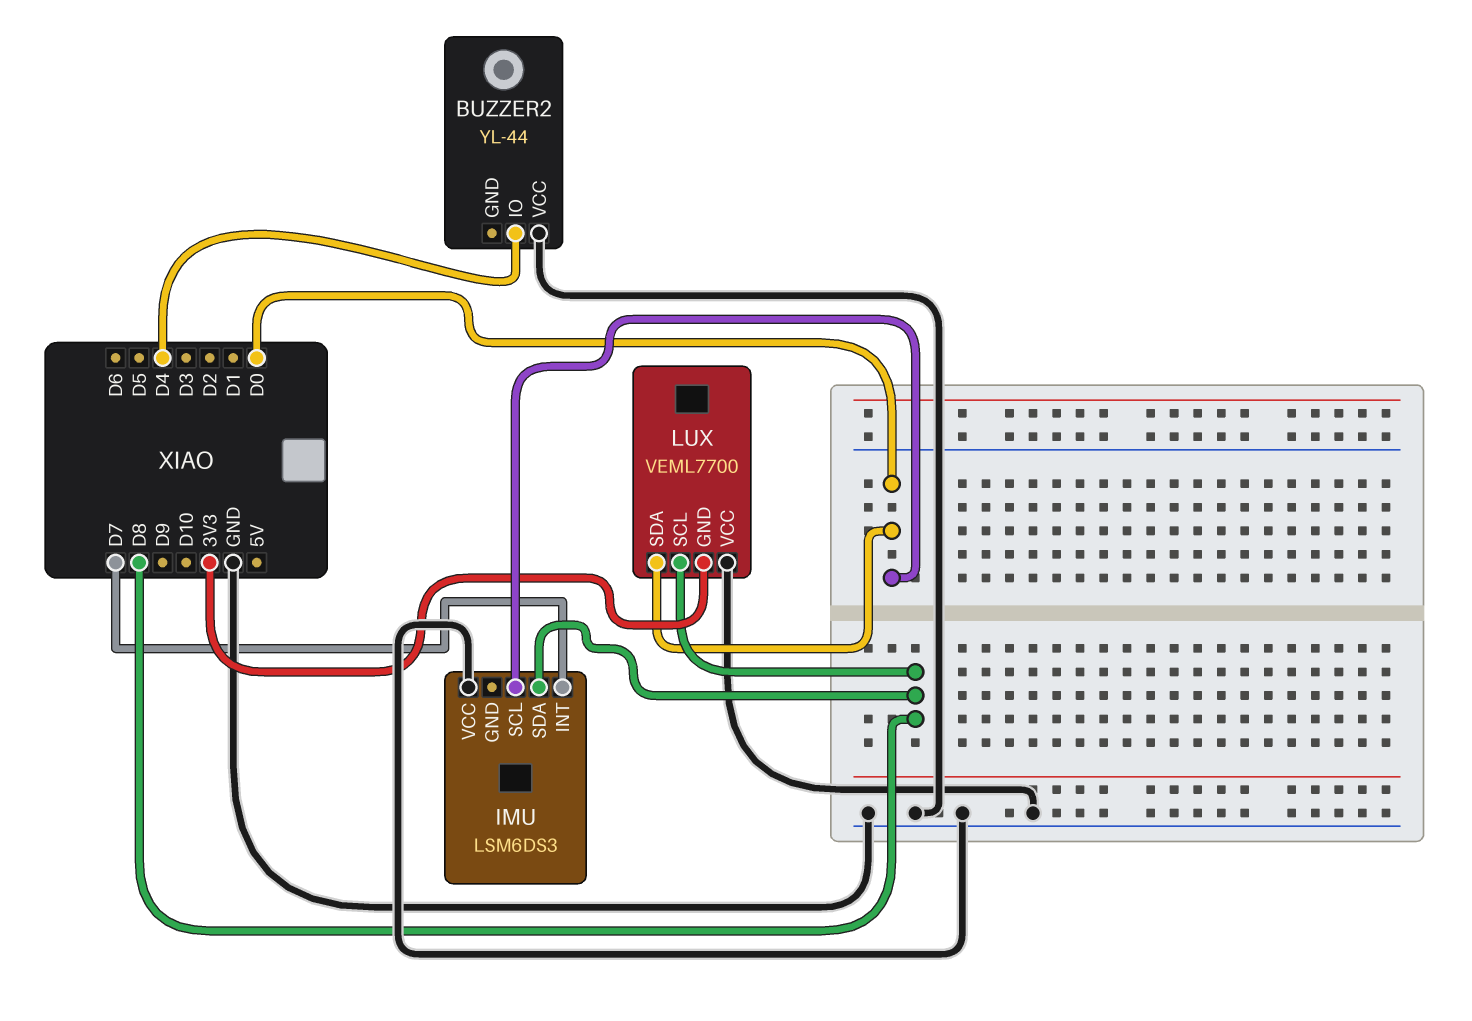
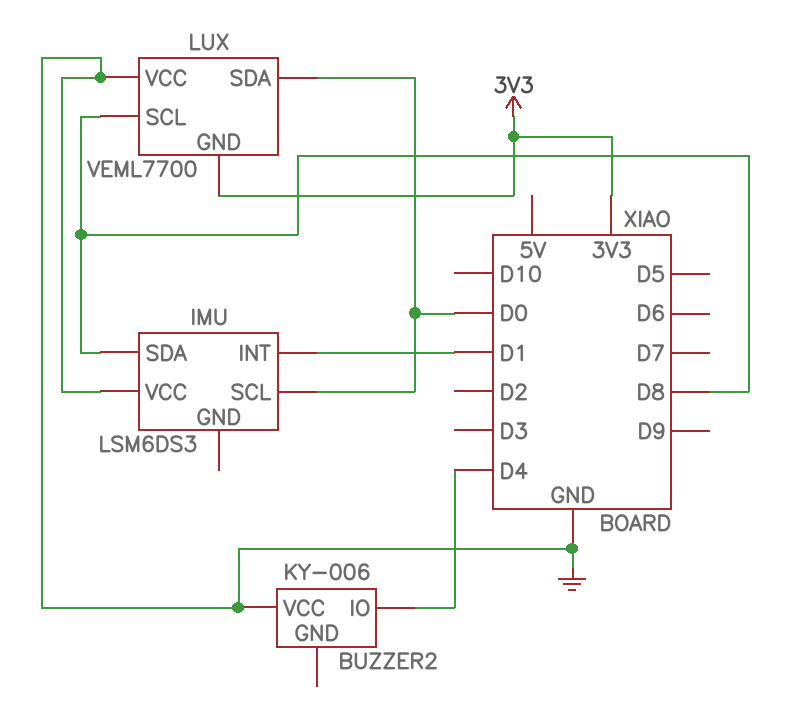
BUZZER2: YL-44 -> KY-006
IMU pin INT: D7 -> D1

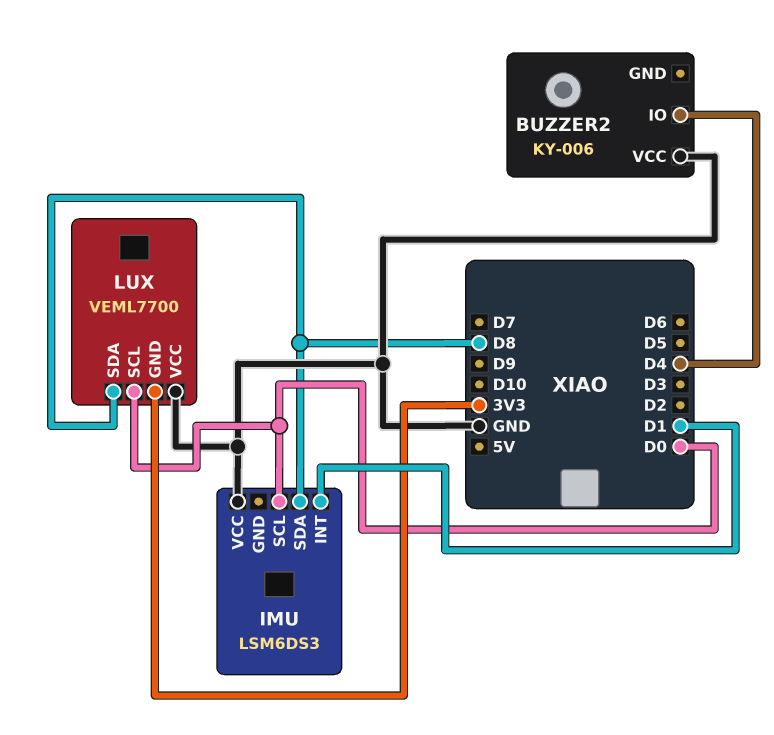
LUX pin SCL: D8 -> D0
LUX pin SDA: D0 -> D8

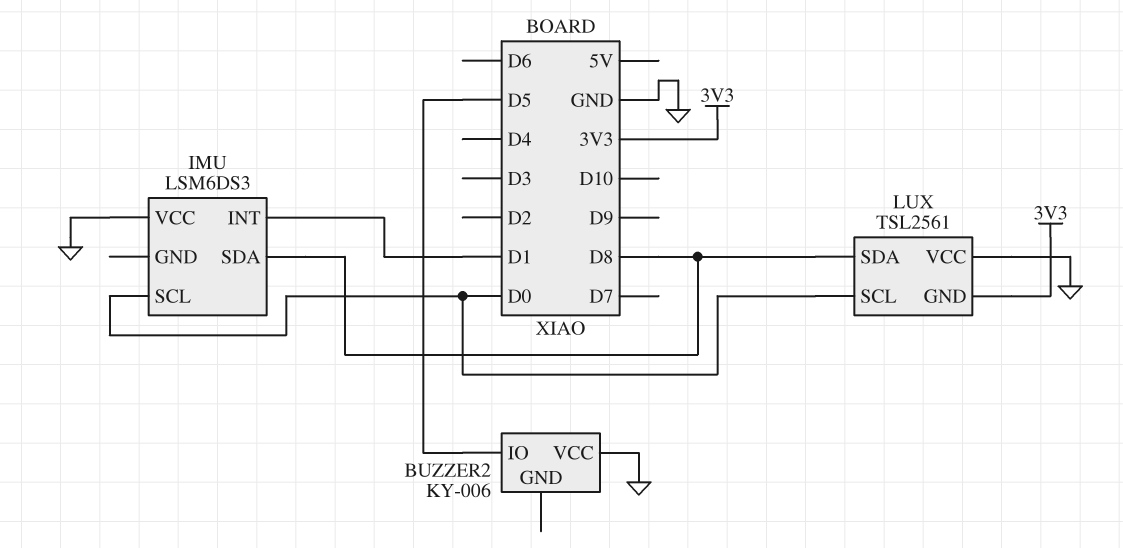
BUZZER2 pin IO: D4 -> D5
LUX: VEML7700 -> TSL2561

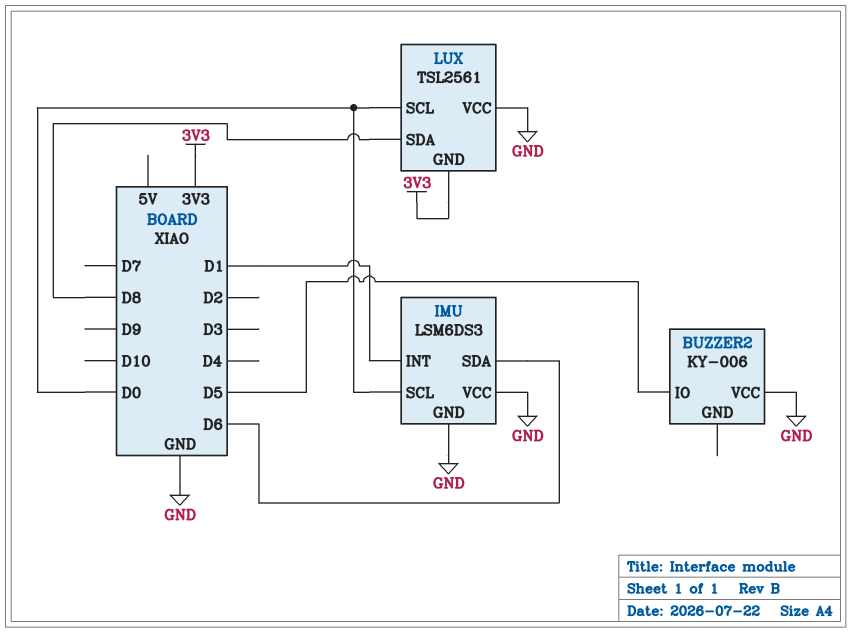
IMU pin GND: none -> GND
IMU pin SDA: D8 -> D6

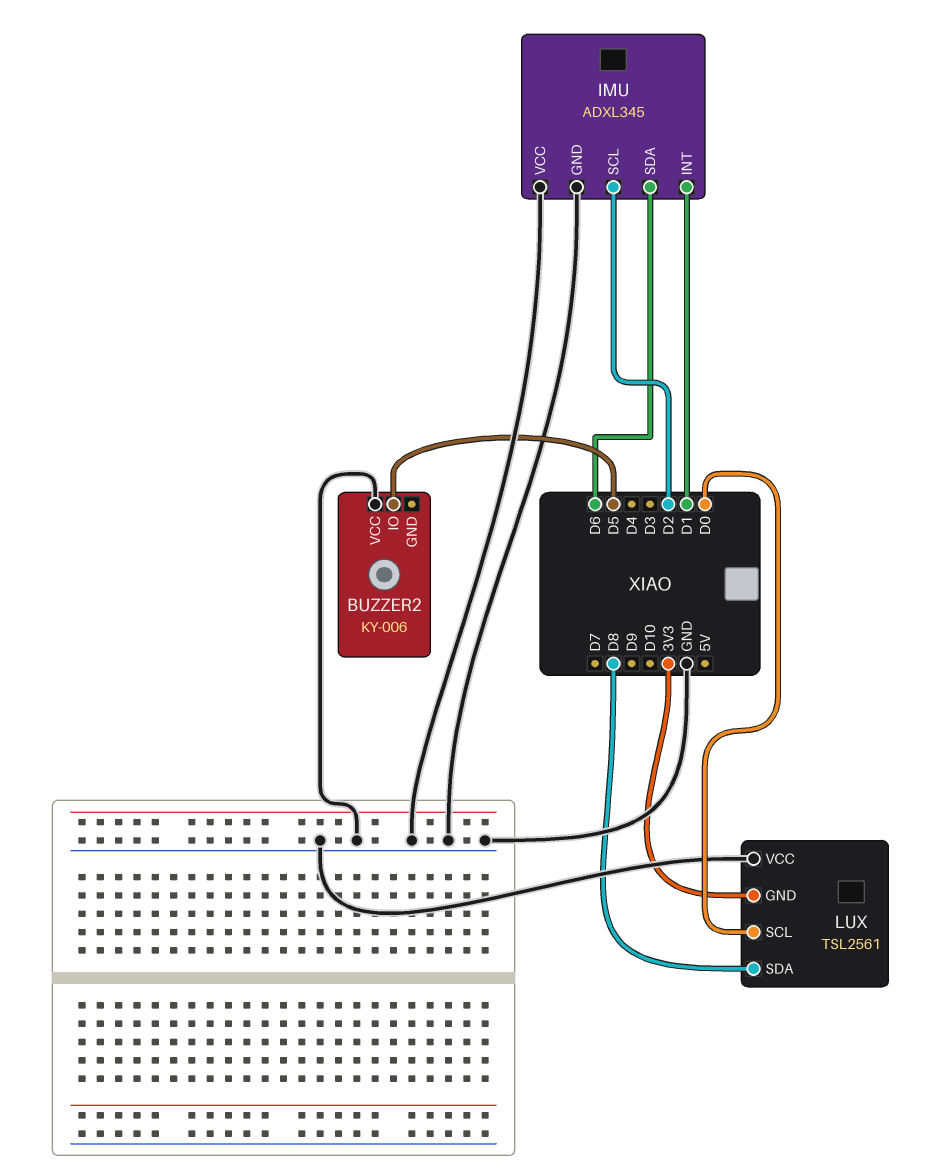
IMU: LSM6DS3 -> ADXL345
IMU pin SCL: D0 -> D2

